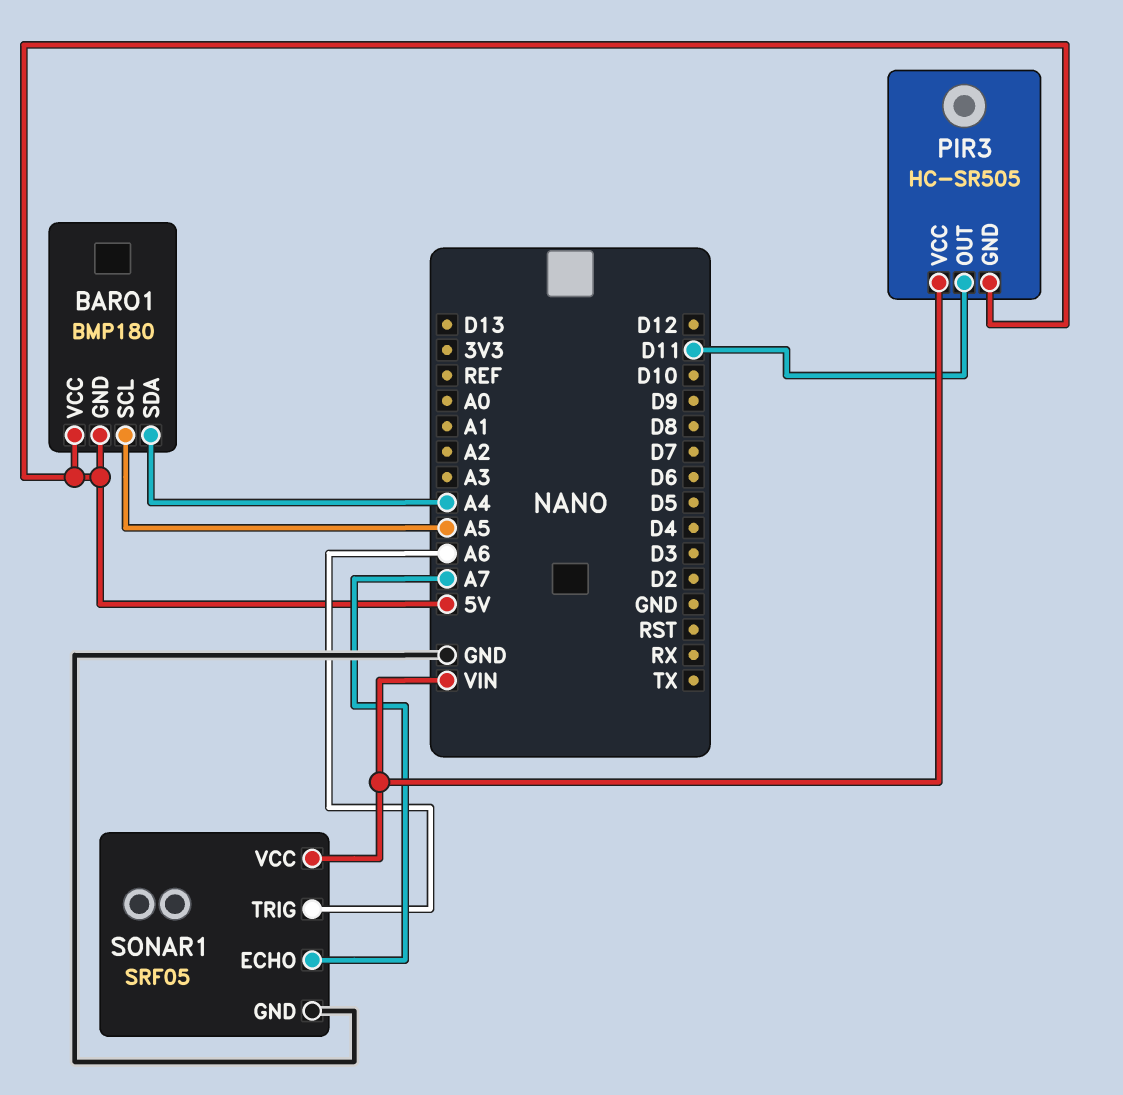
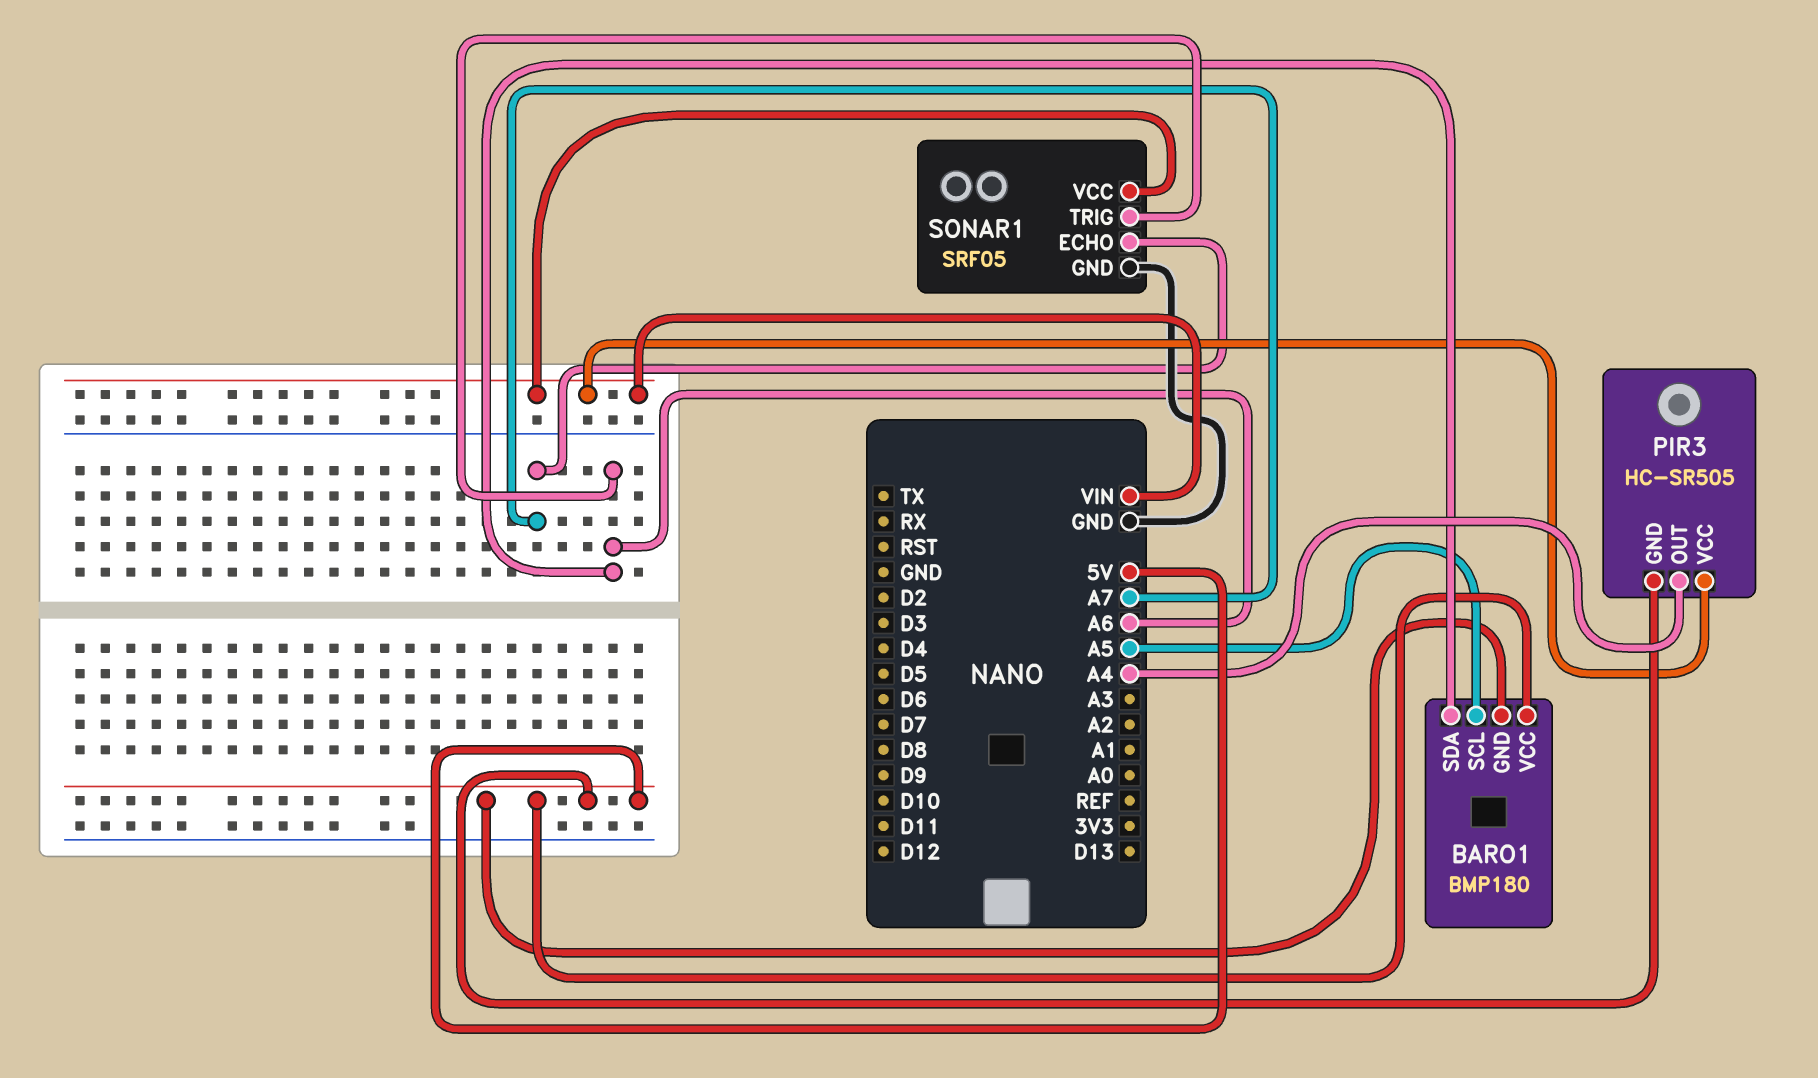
BARO1 pin SDA: A4 -> A6
PIR3 pin OUT: D11 -> A4

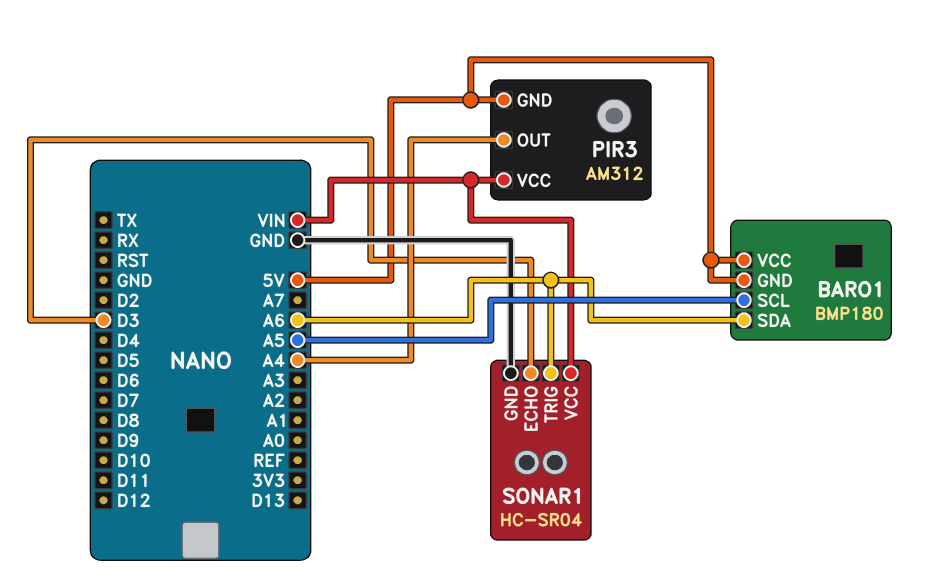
PIR3: HC-SR505 -> AM312
SONAR1: SRF05 -> HC-SR04
SONAR1 pin ECHO: A7 -> D3

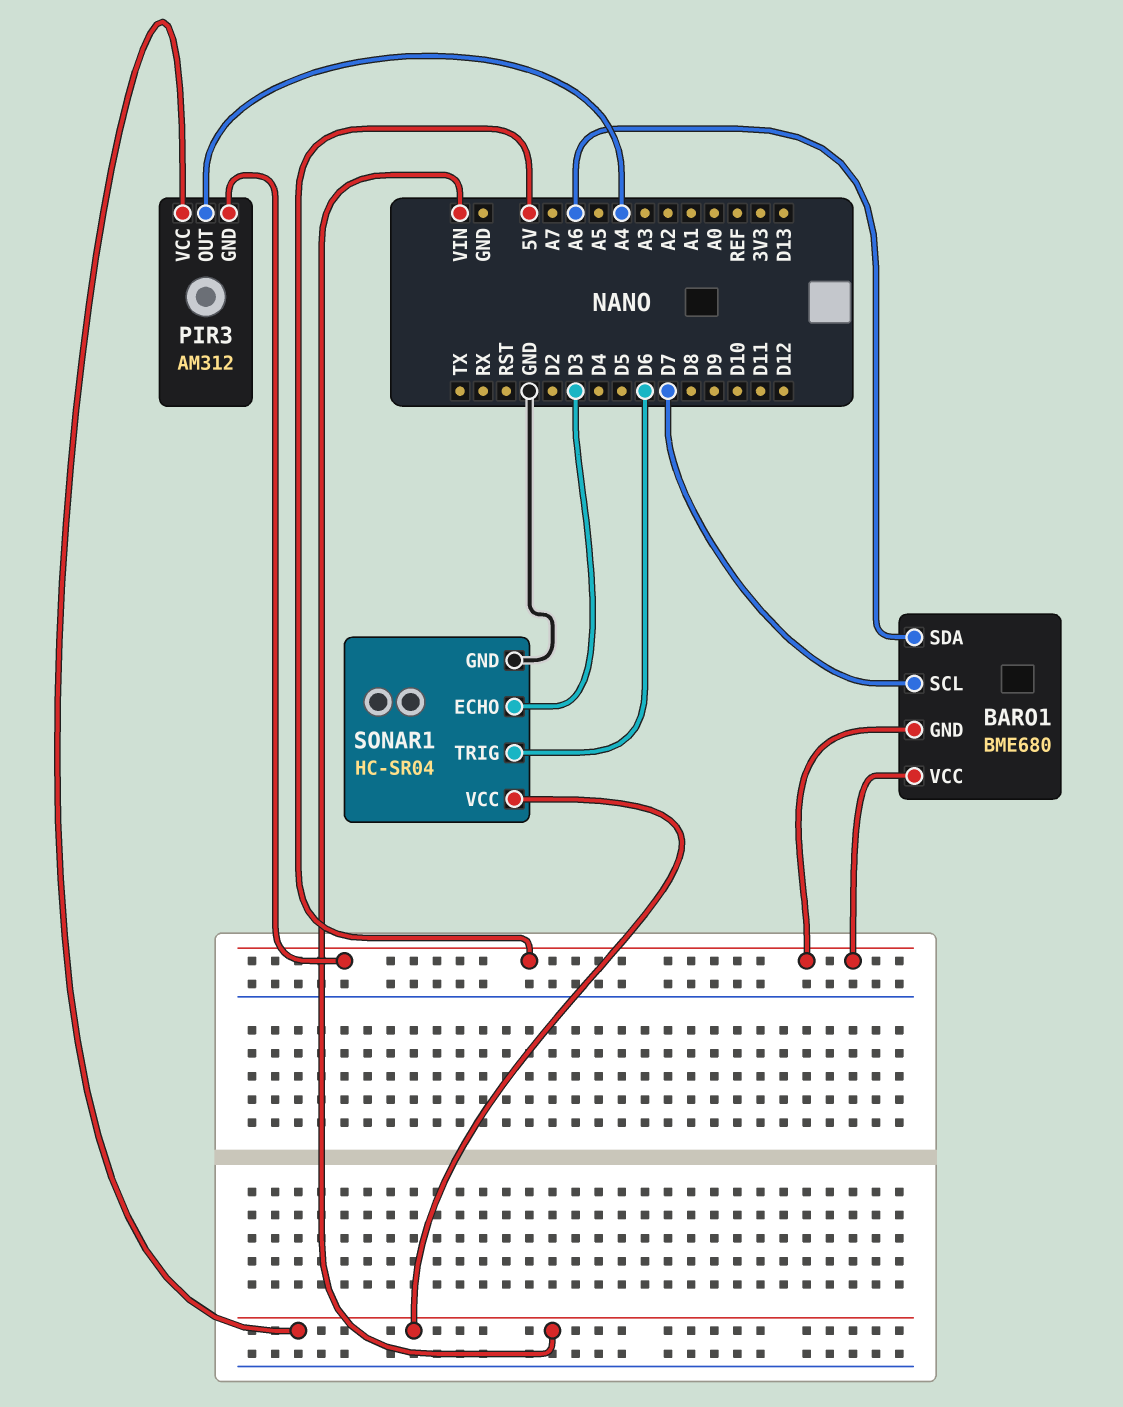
BARO1: BMP180 -> BME680
BARO1 pin SCL: A5 -> D7
SONAR1 pin TRIG: A6 -> D6

